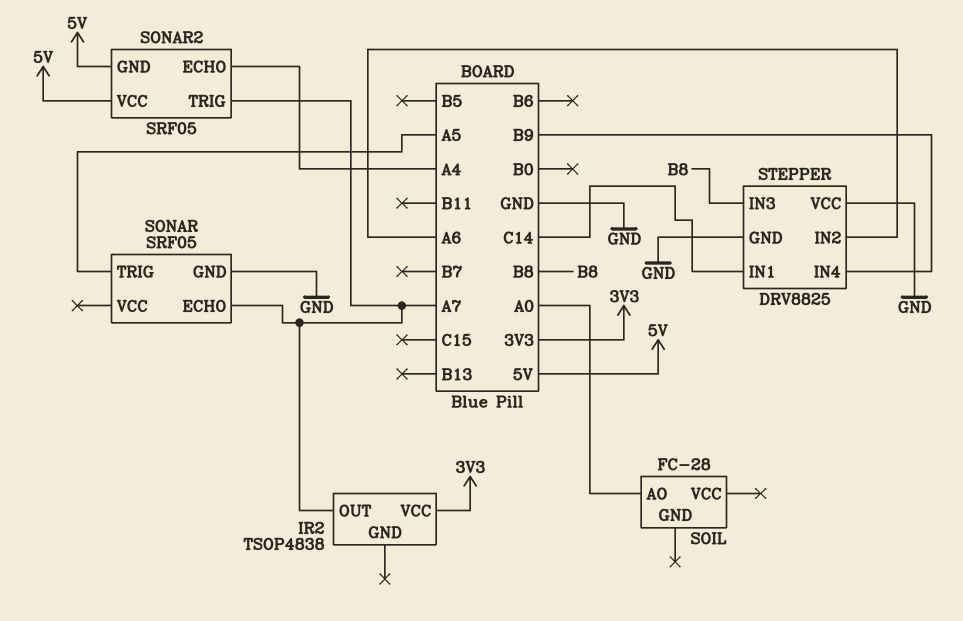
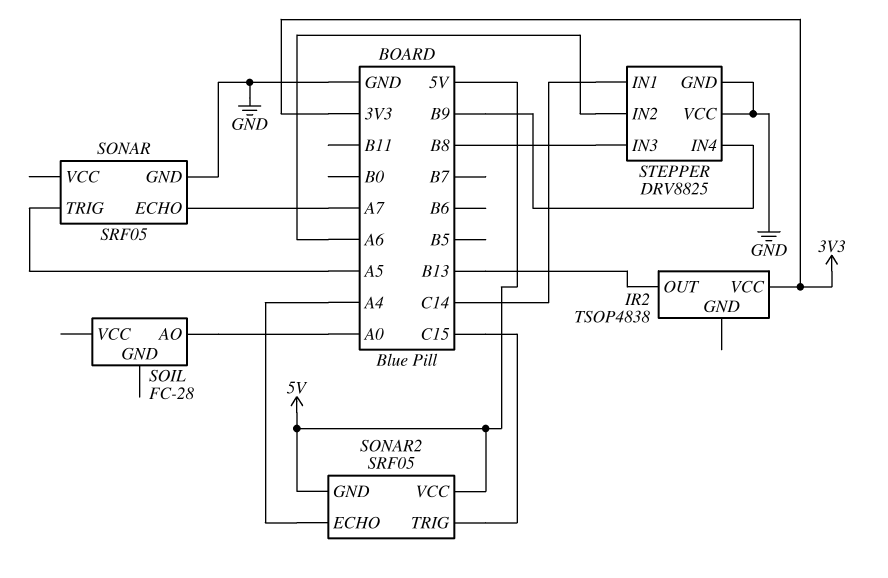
IR2 pin OUT: A7 -> B13
SONAR2 pin TRIG: A7 -> C15

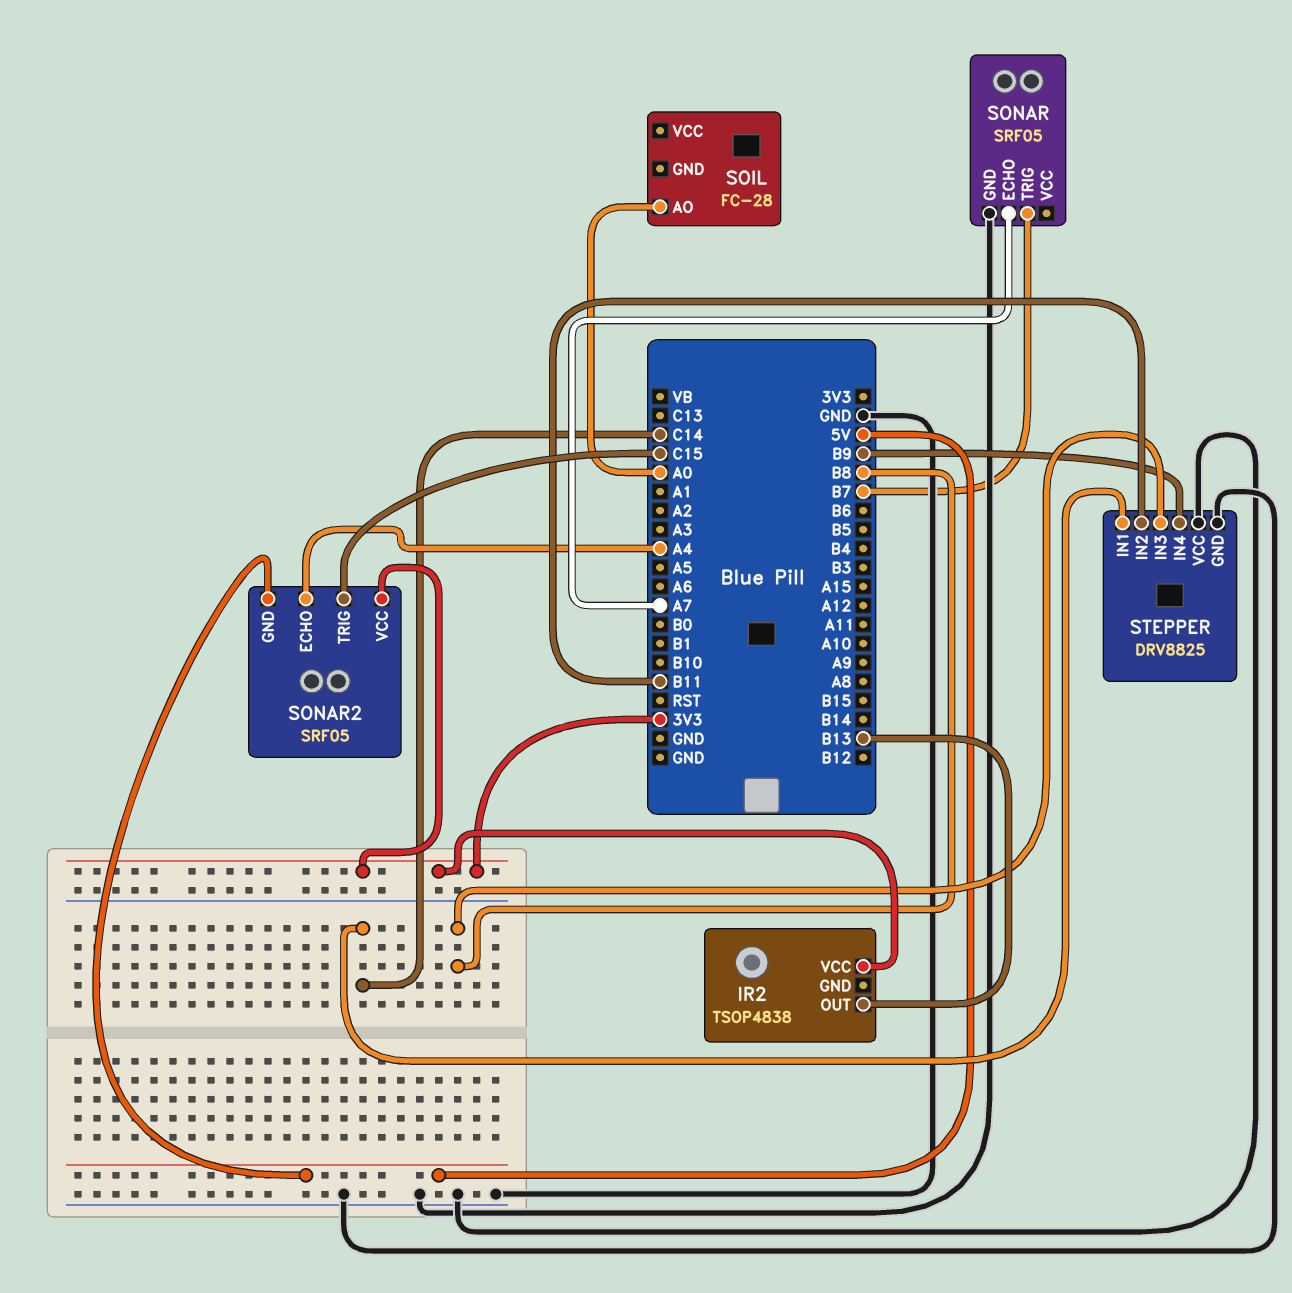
SONAR pin TRIG: A5 -> B7
SONAR2 pin VCC: 5V -> 3V3
STEPPER pin IN2: A6 -> B11

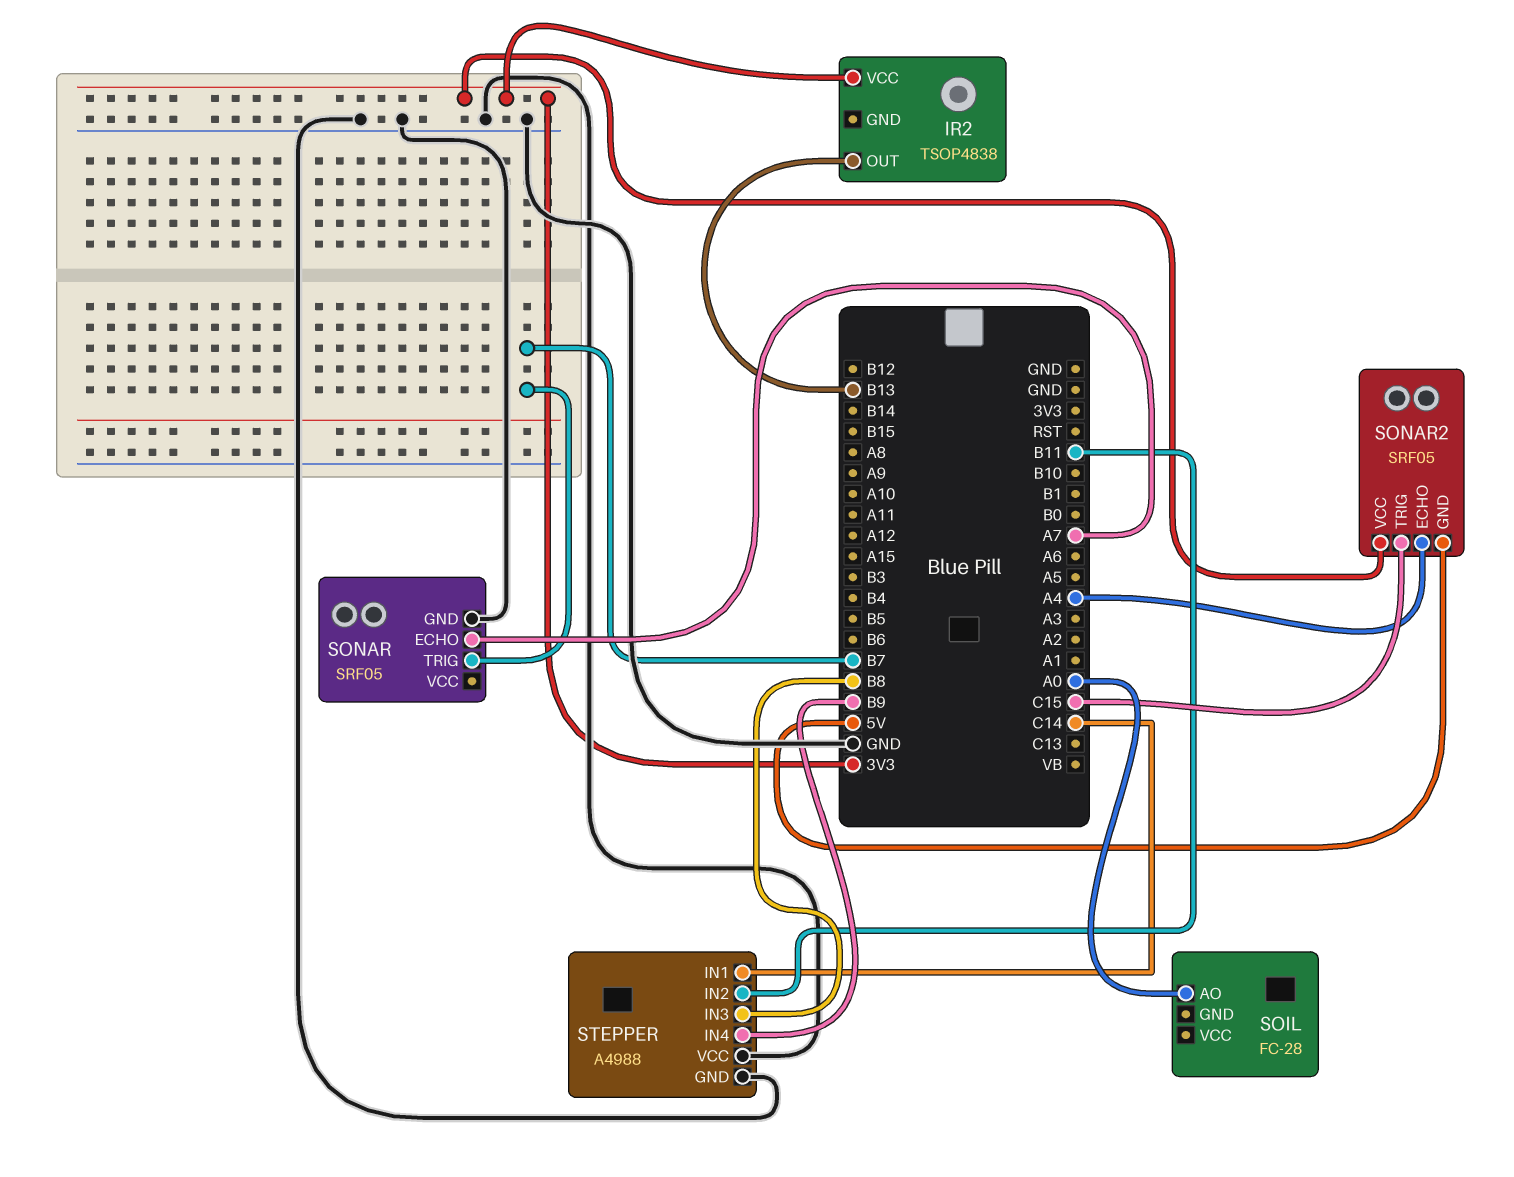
STEPPER: DRV8825 -> A4988

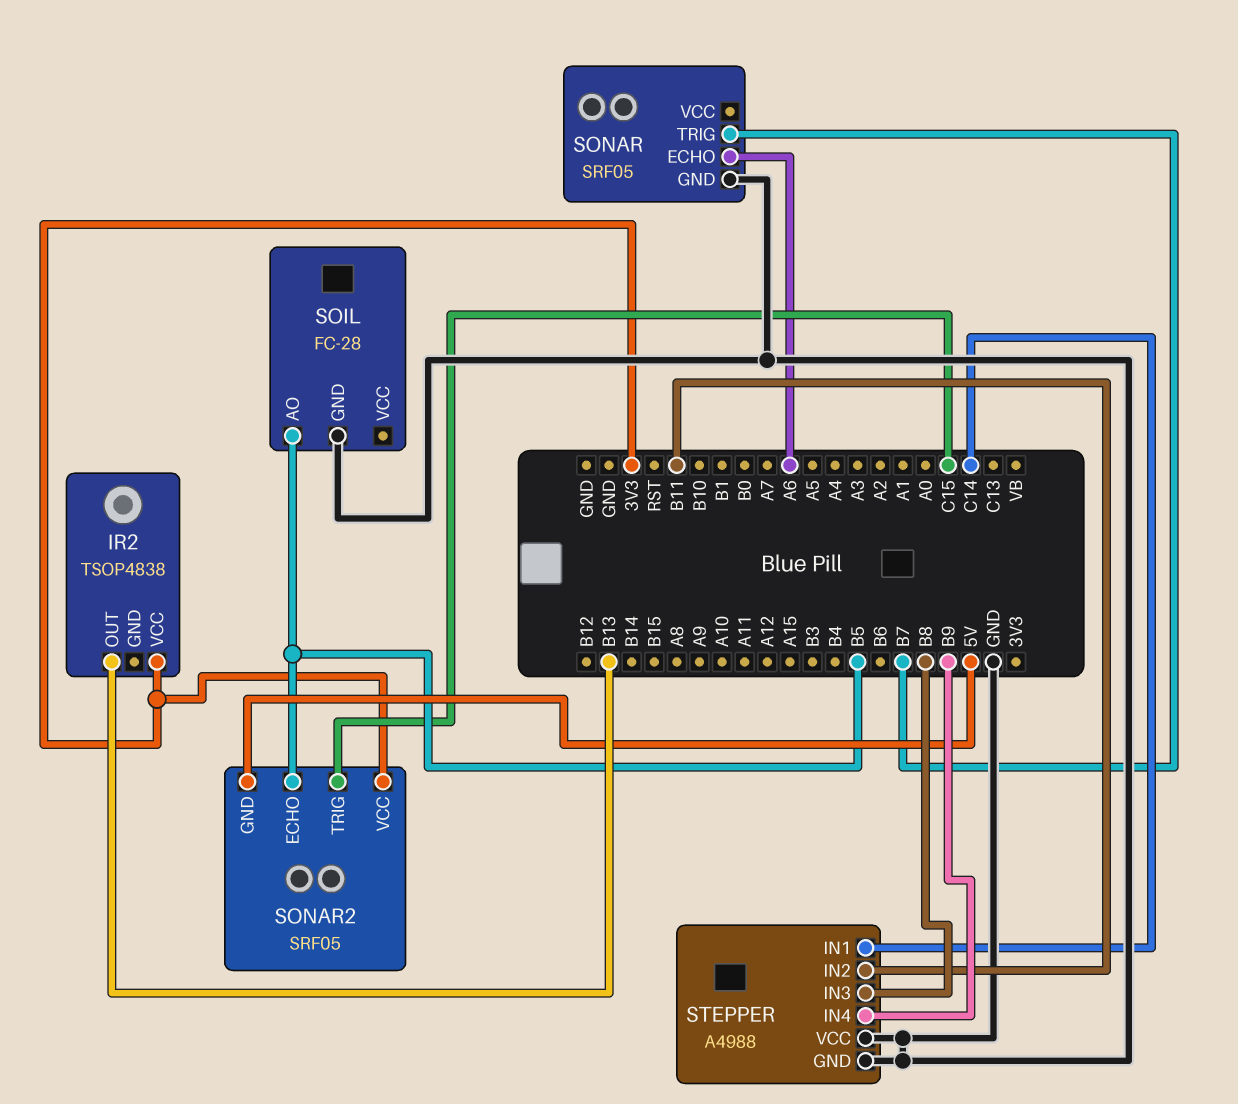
SOIL pin AO: A0 -> B5
SOIL pin GND: none -> GND
SONAR pin ECHO: A7 -> A6
SONAR2 pin ECHO: A4 -> B5

